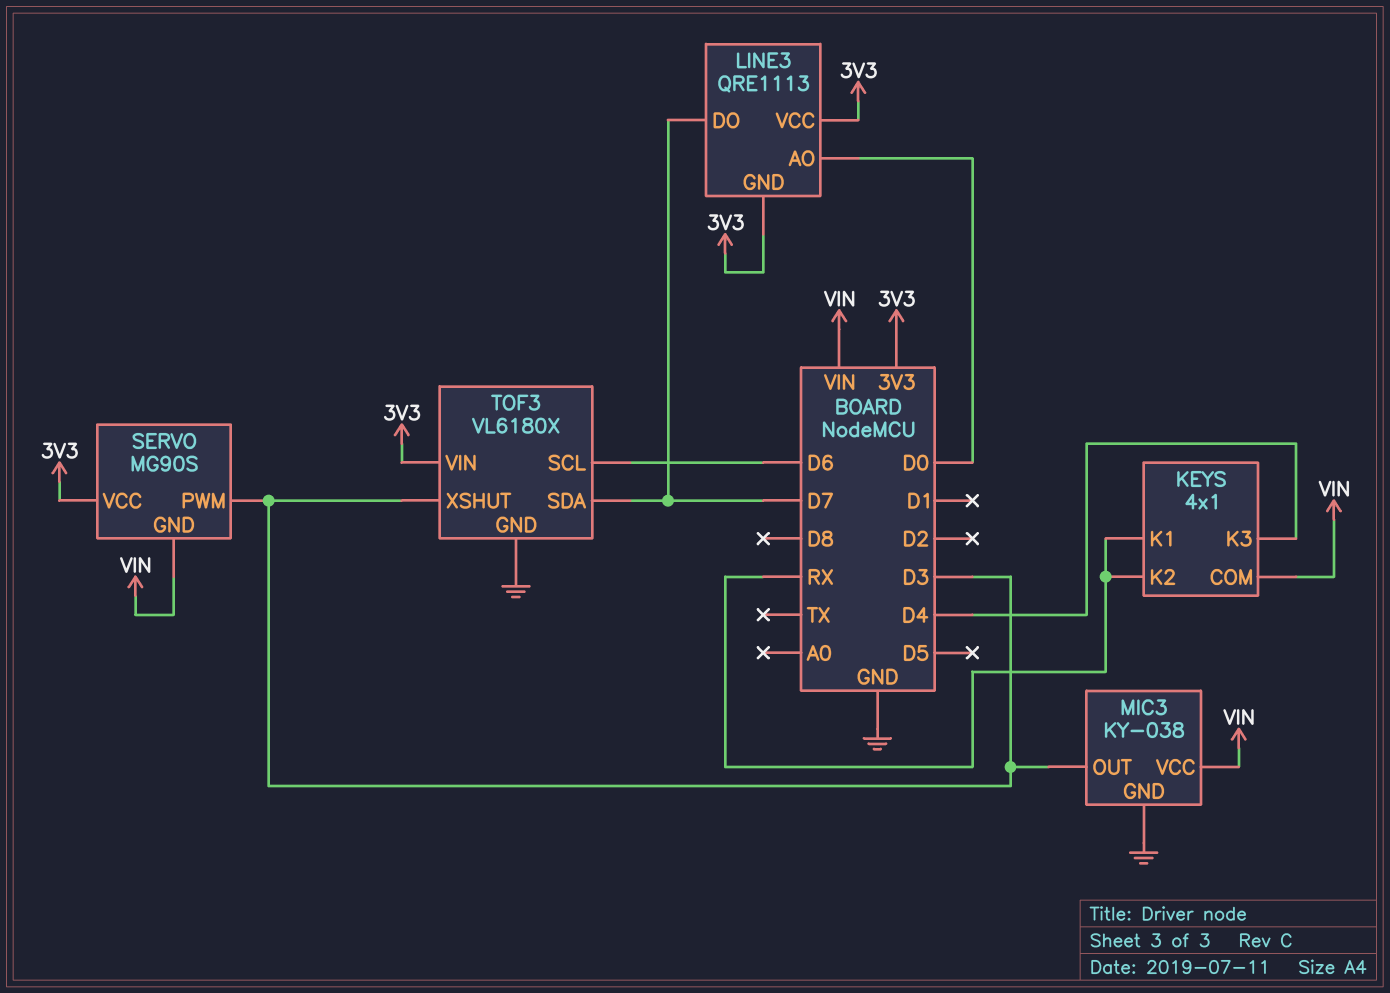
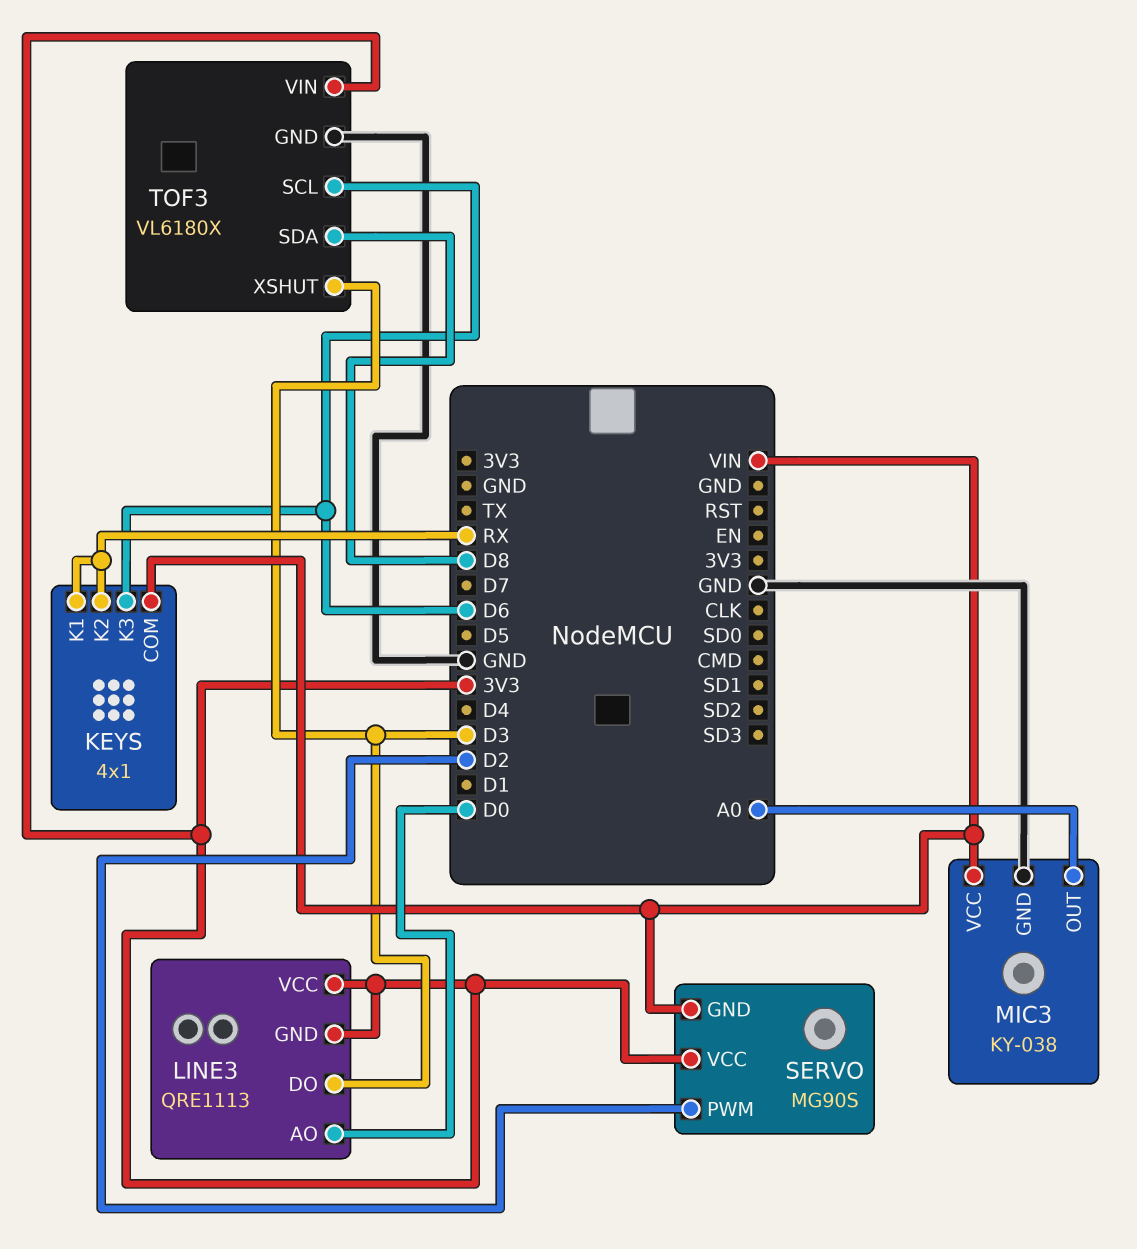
KEYS pin K3: D4 -> D6
LINE3 pin DO: D7 -> D3
MIC3 pin OUT: D3 -> A0
SERVO pin PWM: D3 -> D2
TOF3 pin SDA: D7 -> D8

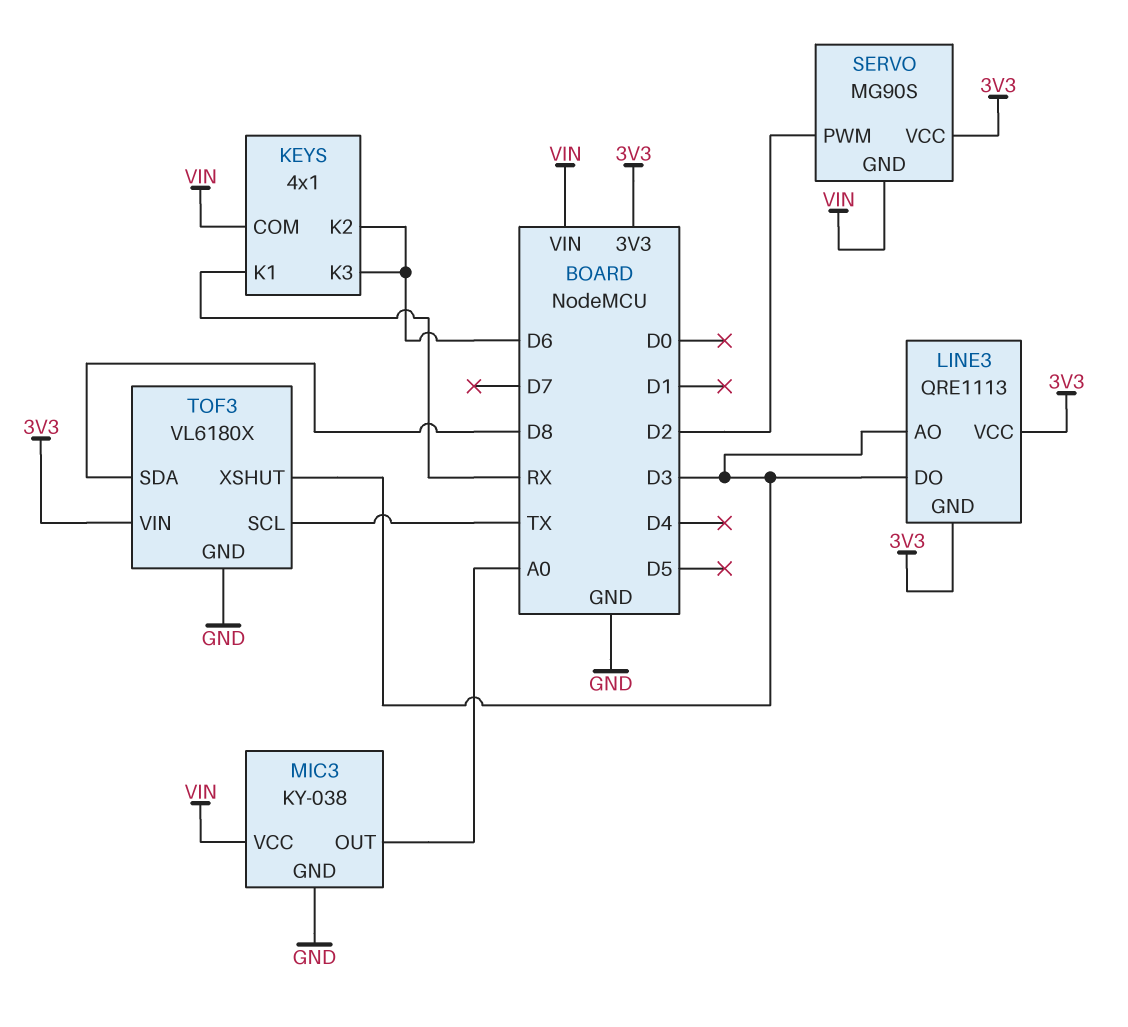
KEYS pin K2: RX -> D6
LINE3 pin AO: D0 -> D3
TOF3 pin SCL: D6 -> TX

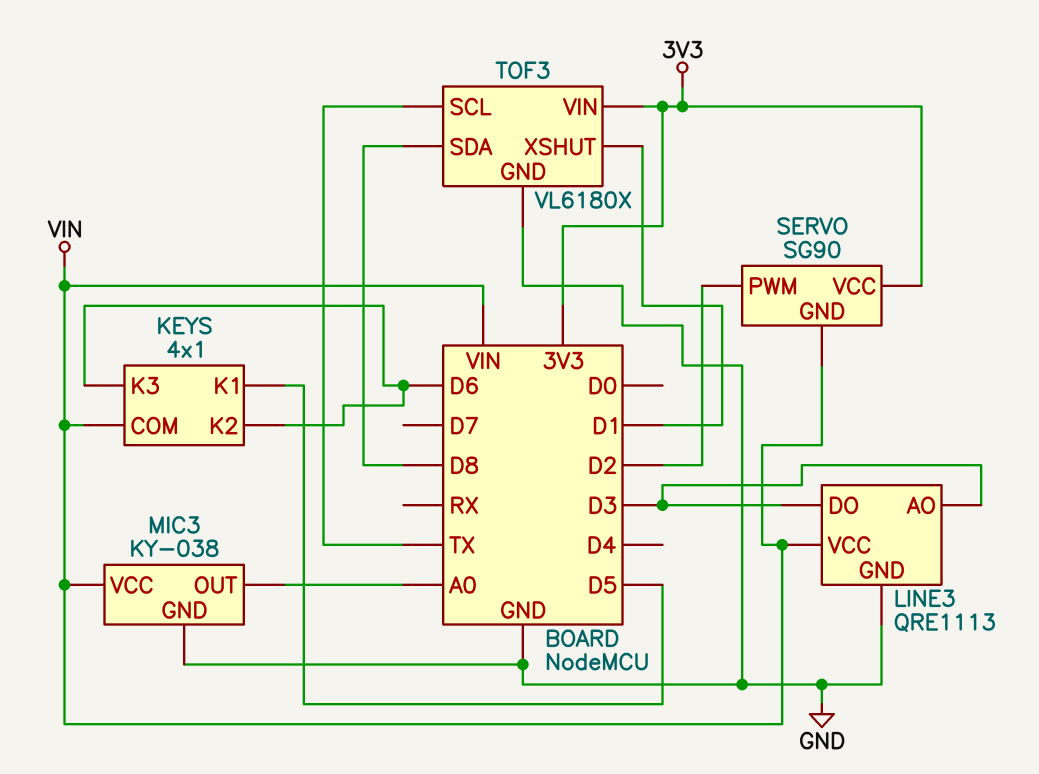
KEYS pin K1: RX -> D5
LINE3 pin GND: 3V3 -> GND
LINE3 pin VCC: 3V3 -> VIN
SERVO: MG90S -> SG90
TOF3 pin XSHUT: D3 -> D1

